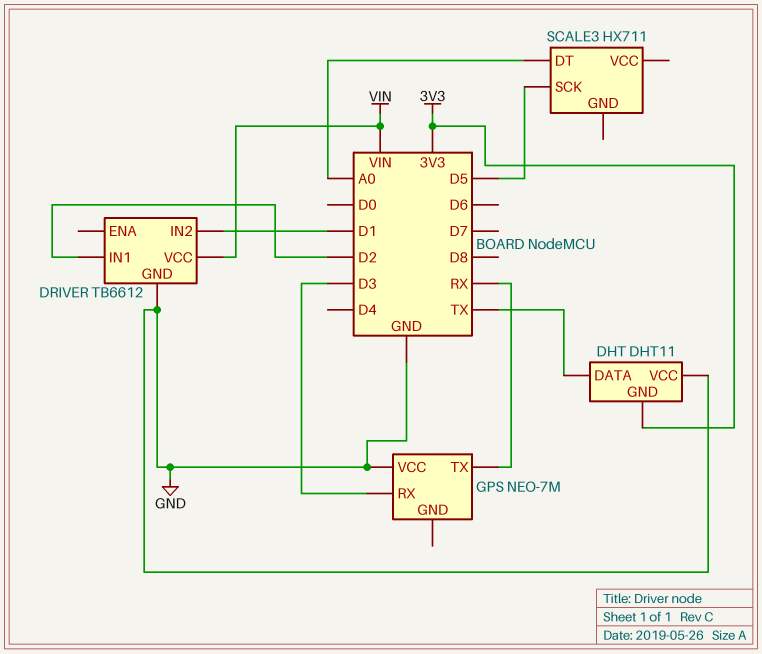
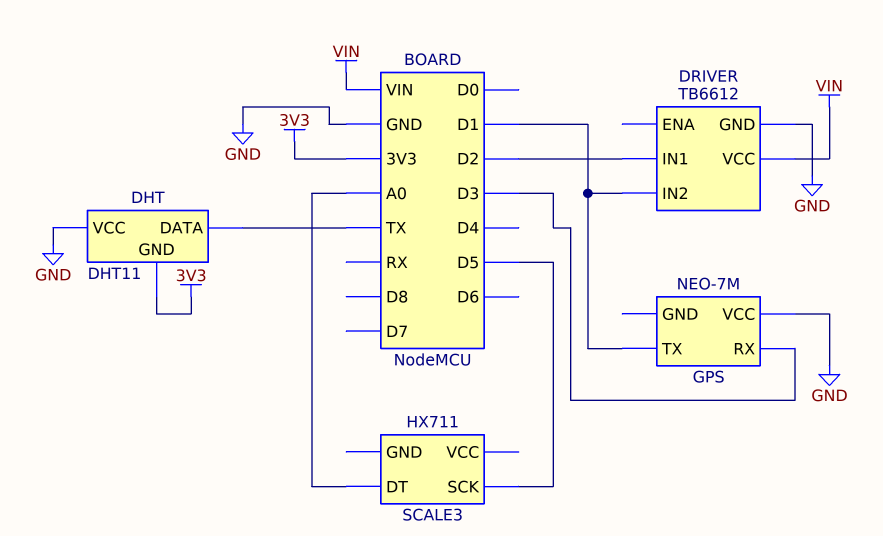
GPS pin TX: RX -> D1

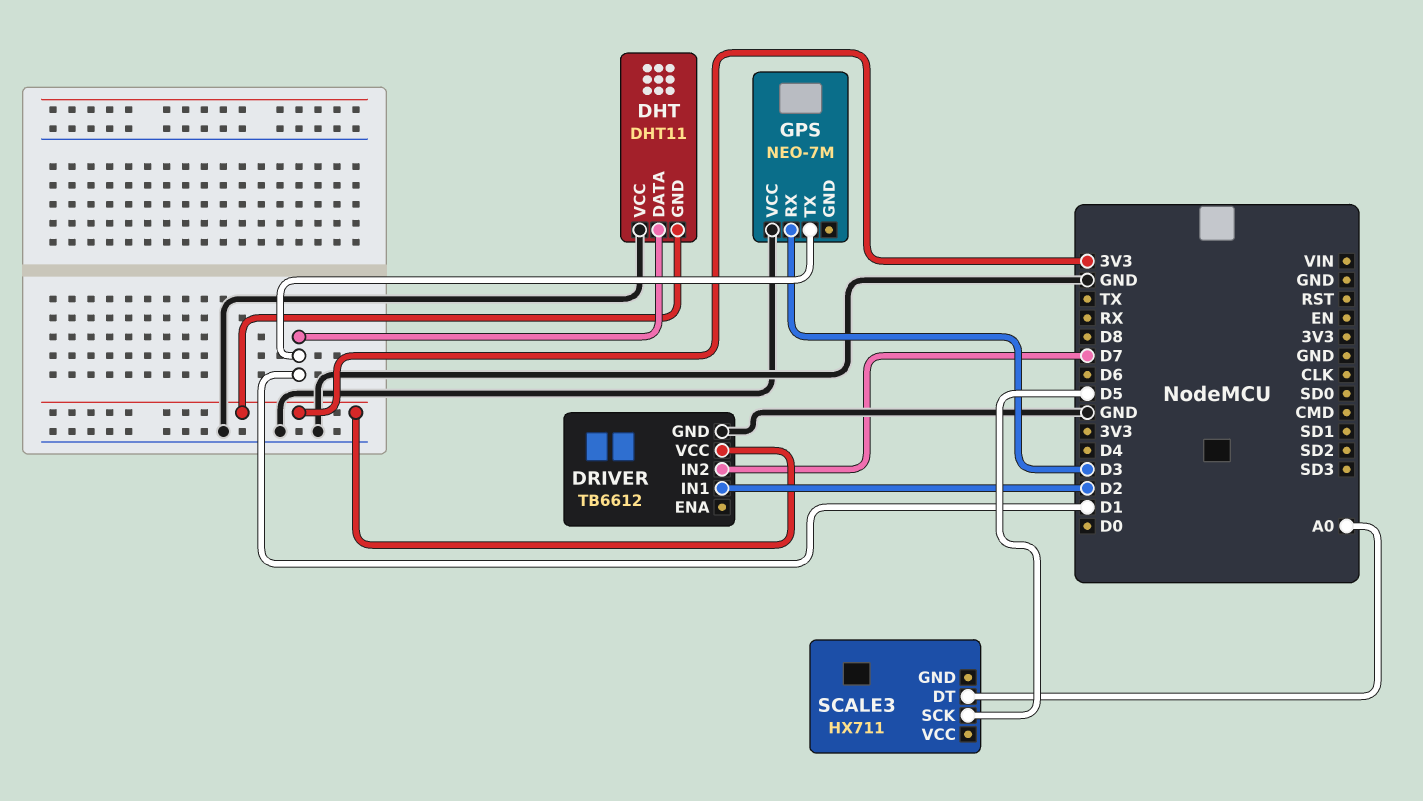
DHT pin DATA: TX -> D1
DRIVER pin IN2: D1 -> D7
DRIVER pin VCC: VIN -> 3V3

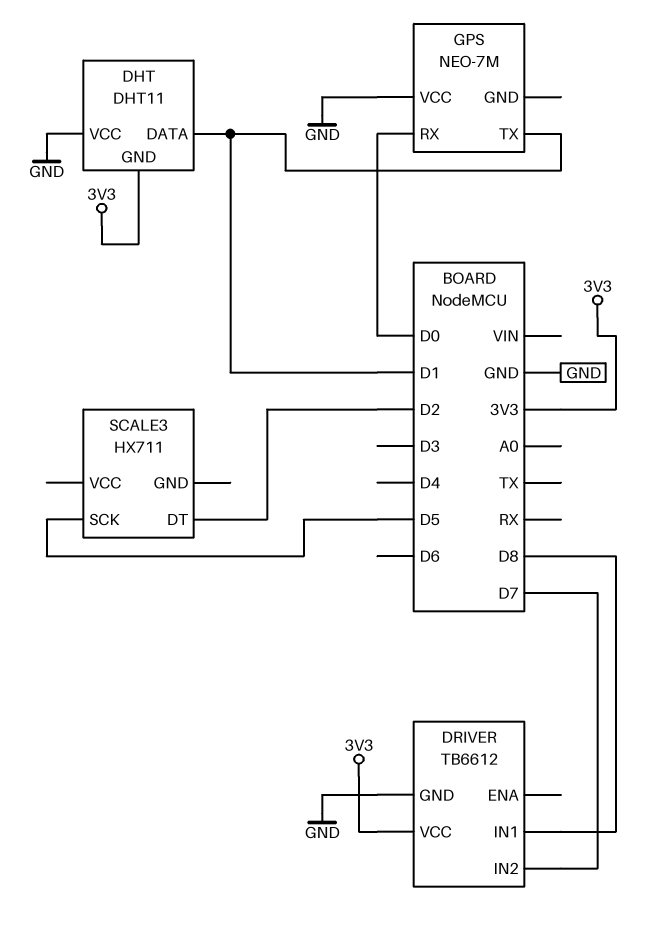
DRIVER pin IN1: D2 -> D8
GPS pin RX: D3 -> D0
SCALE3 pin DT: A0 -> D2

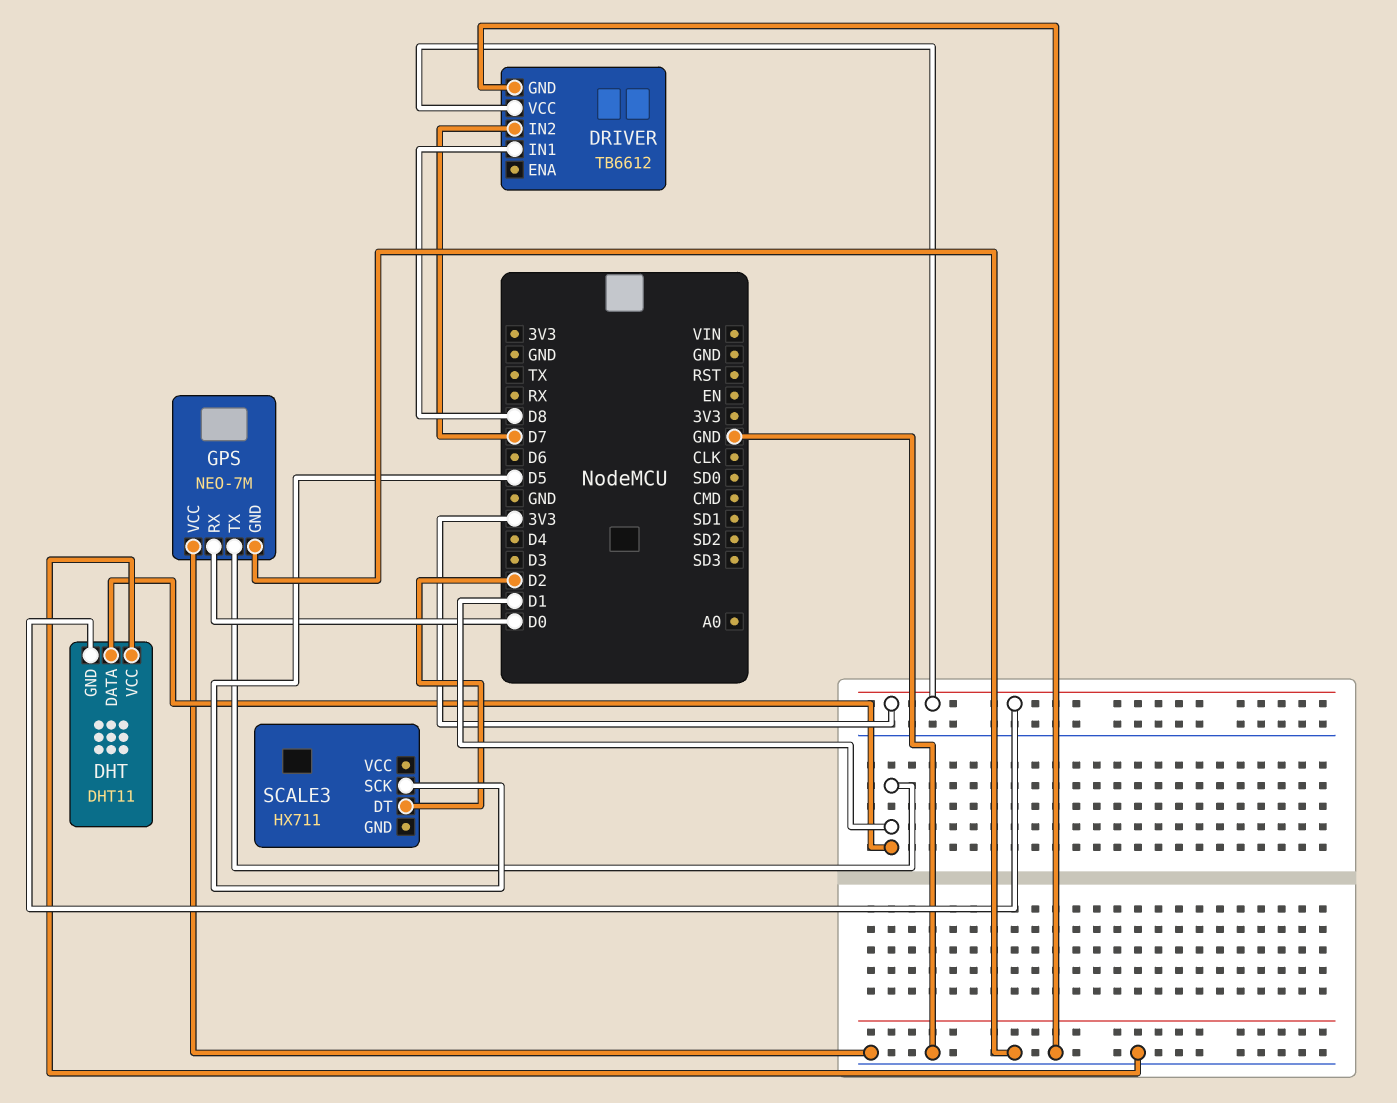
GPS pin GND: none -> GND

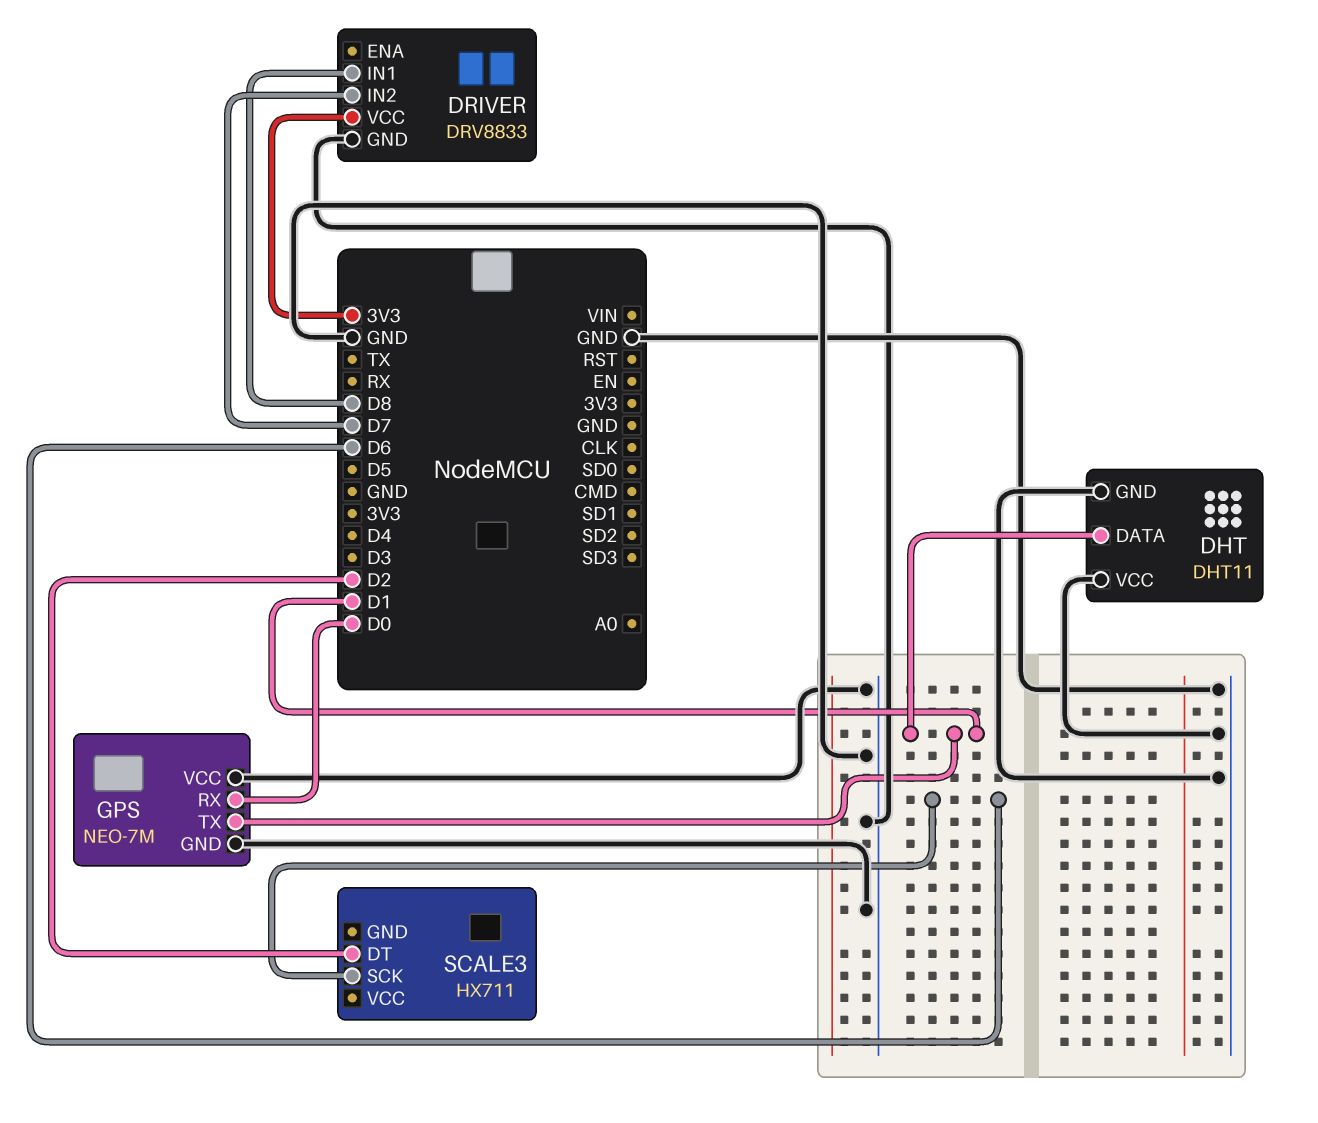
DHT pin GND: 3V3 -> GND
DRIVER: TB6612 -> DRV8833
SCALE3 pin SCK: D5 -> D6

